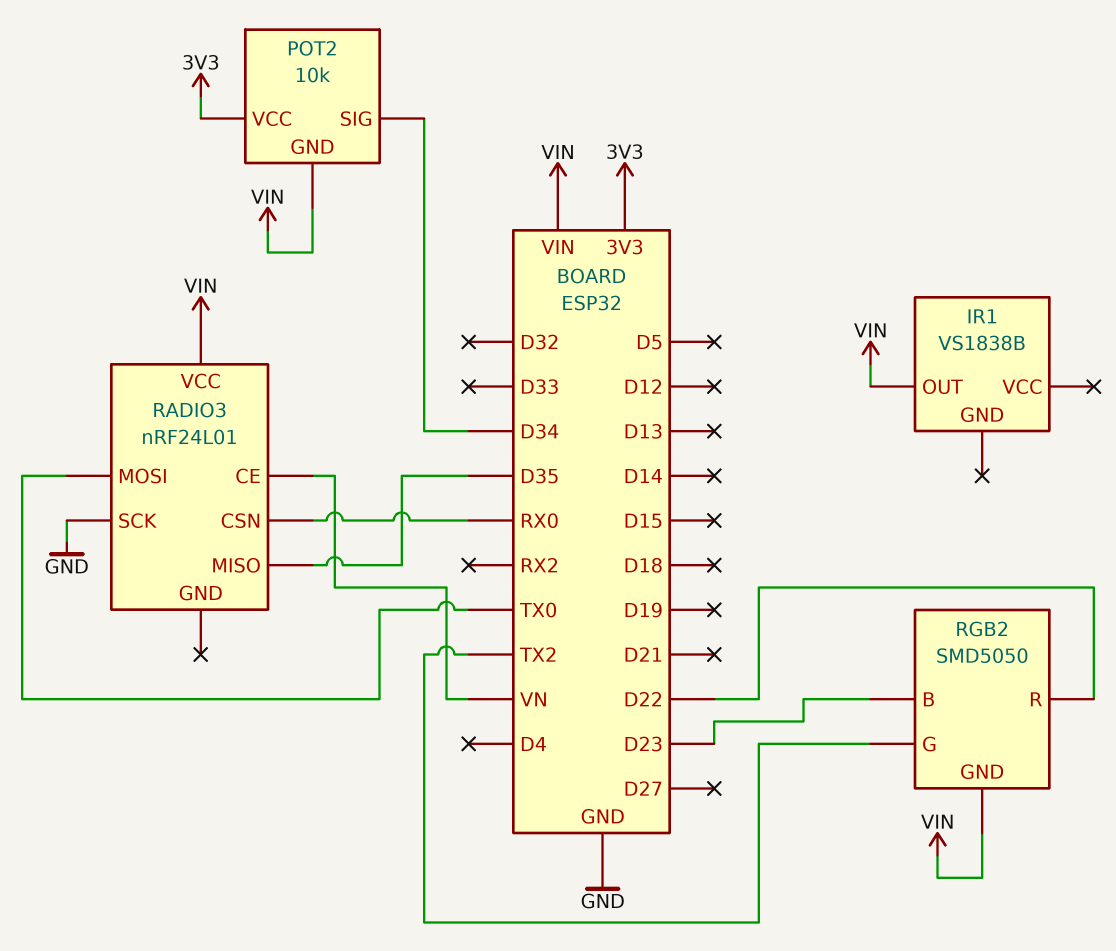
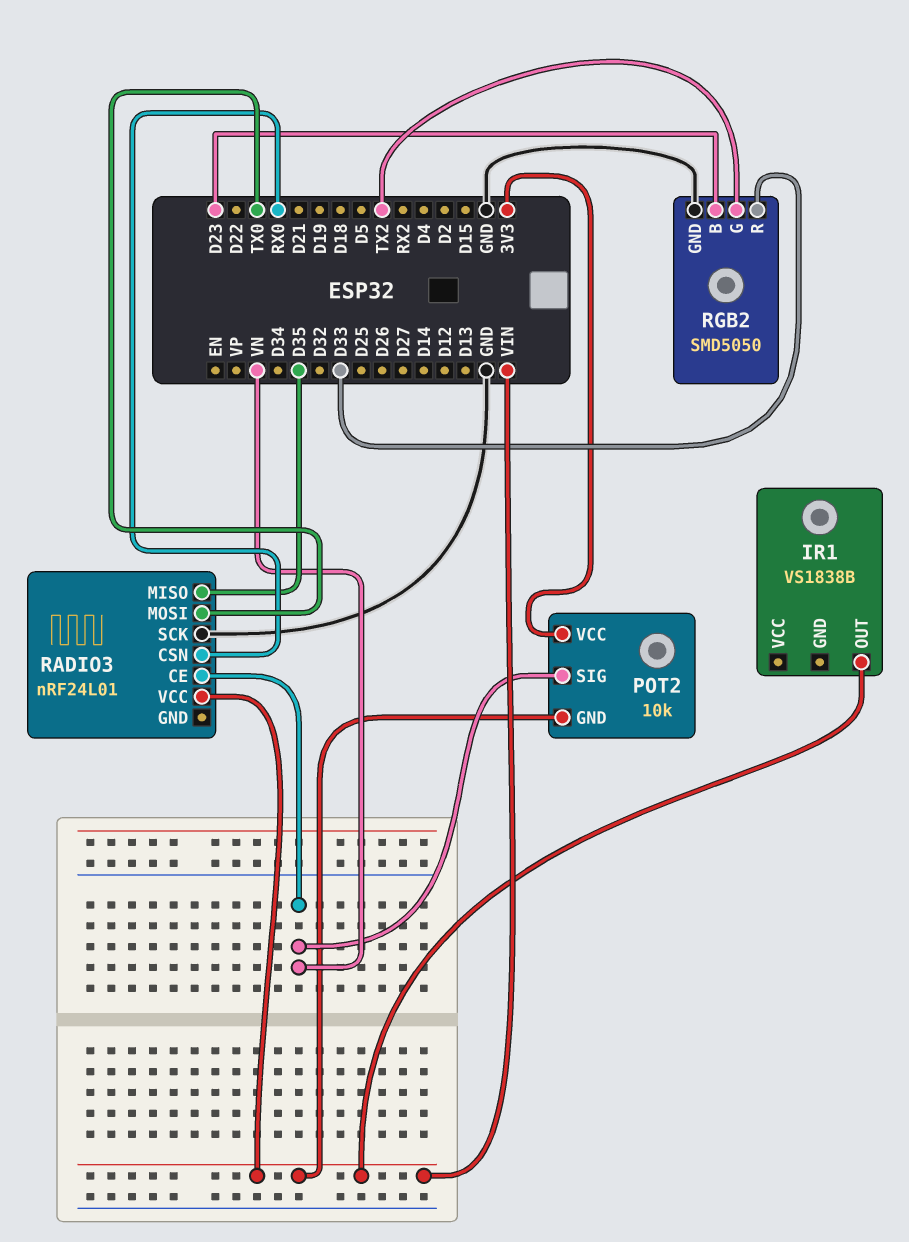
POT2 pin SIG: D34 -> VN
RGB2 pin GND: VIN -> GND
RGB2 pin R: D22 -> D33

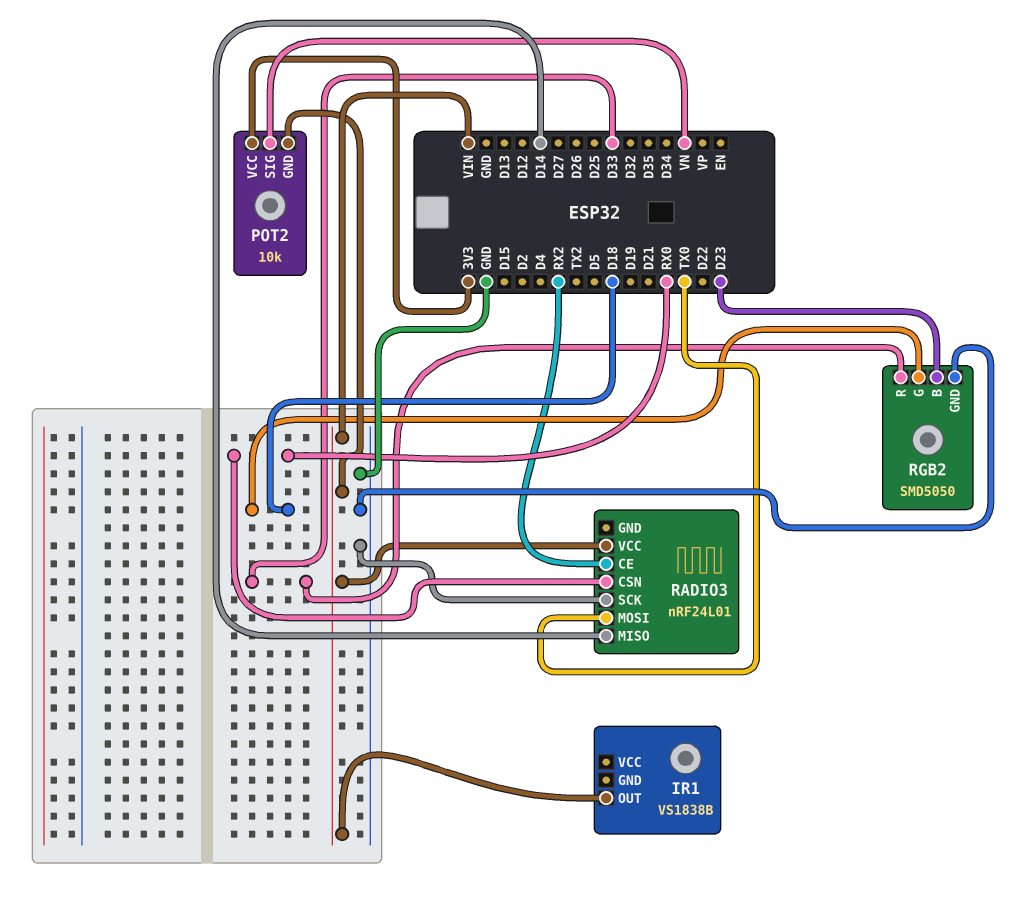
RADIO3 pin CE: VN -> RX2
RADIO3 pin MISO: D35 -> D14
RGB2 pin G: TX2 -> D18

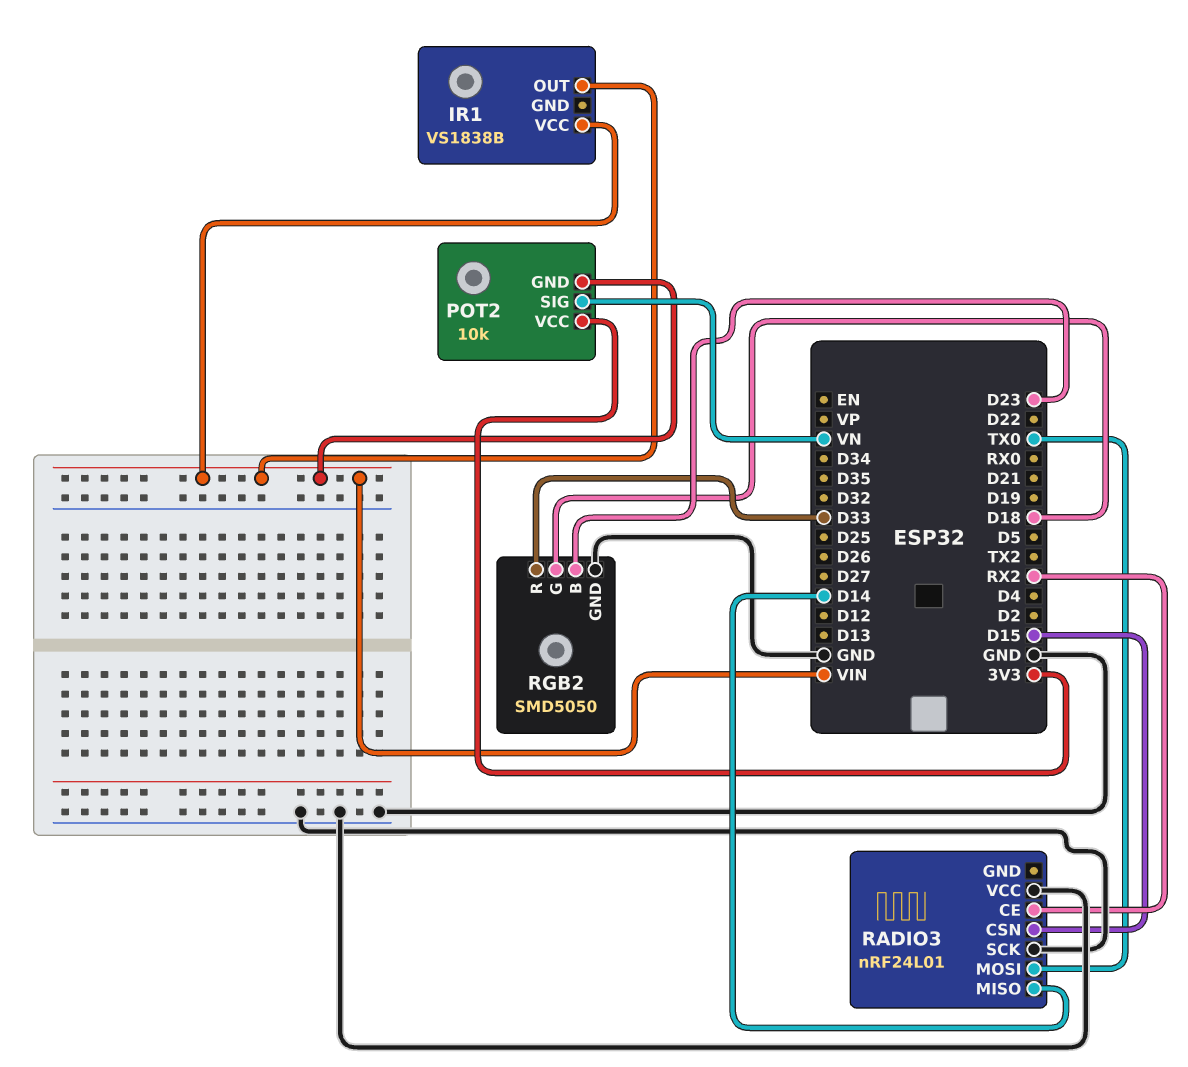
IR1 pin VCC: none -> VIN
RADIO3 pin CSN: RX0 -> D15
RADIO3 pin VCC: VIN -> GND

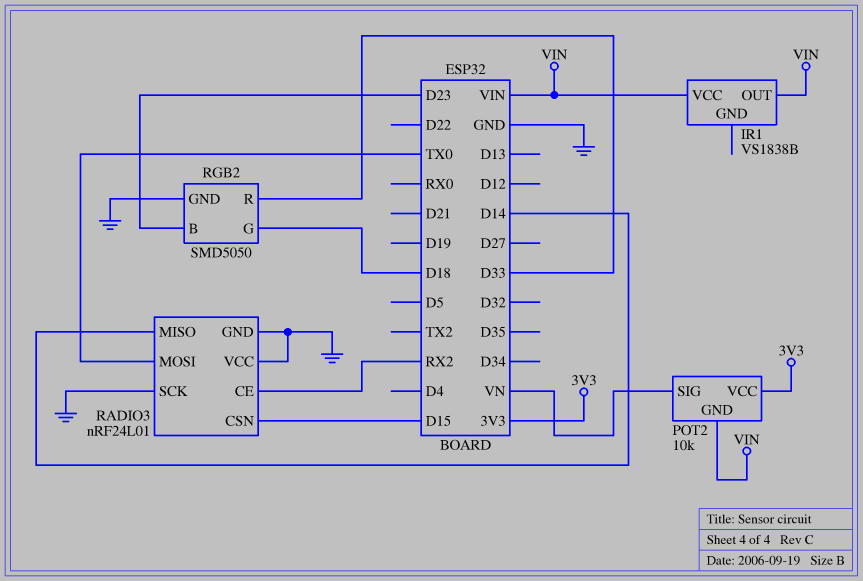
RADIO3 pin GND: none -> GND

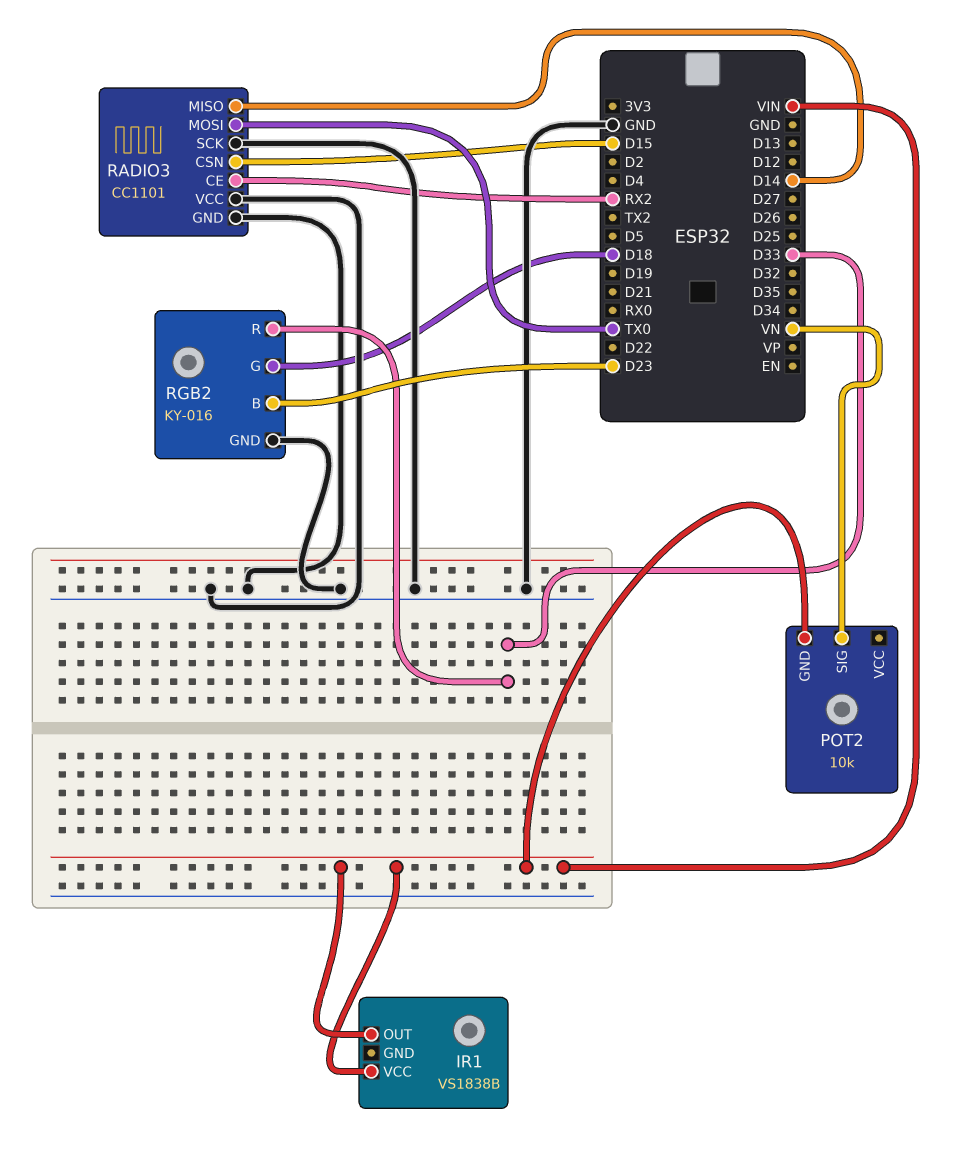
POT2 pin VCC: 3V3 -> none
RADIO3: nRF24L01 -> CC1101
RGB2: SMD5050 -> KY-016

